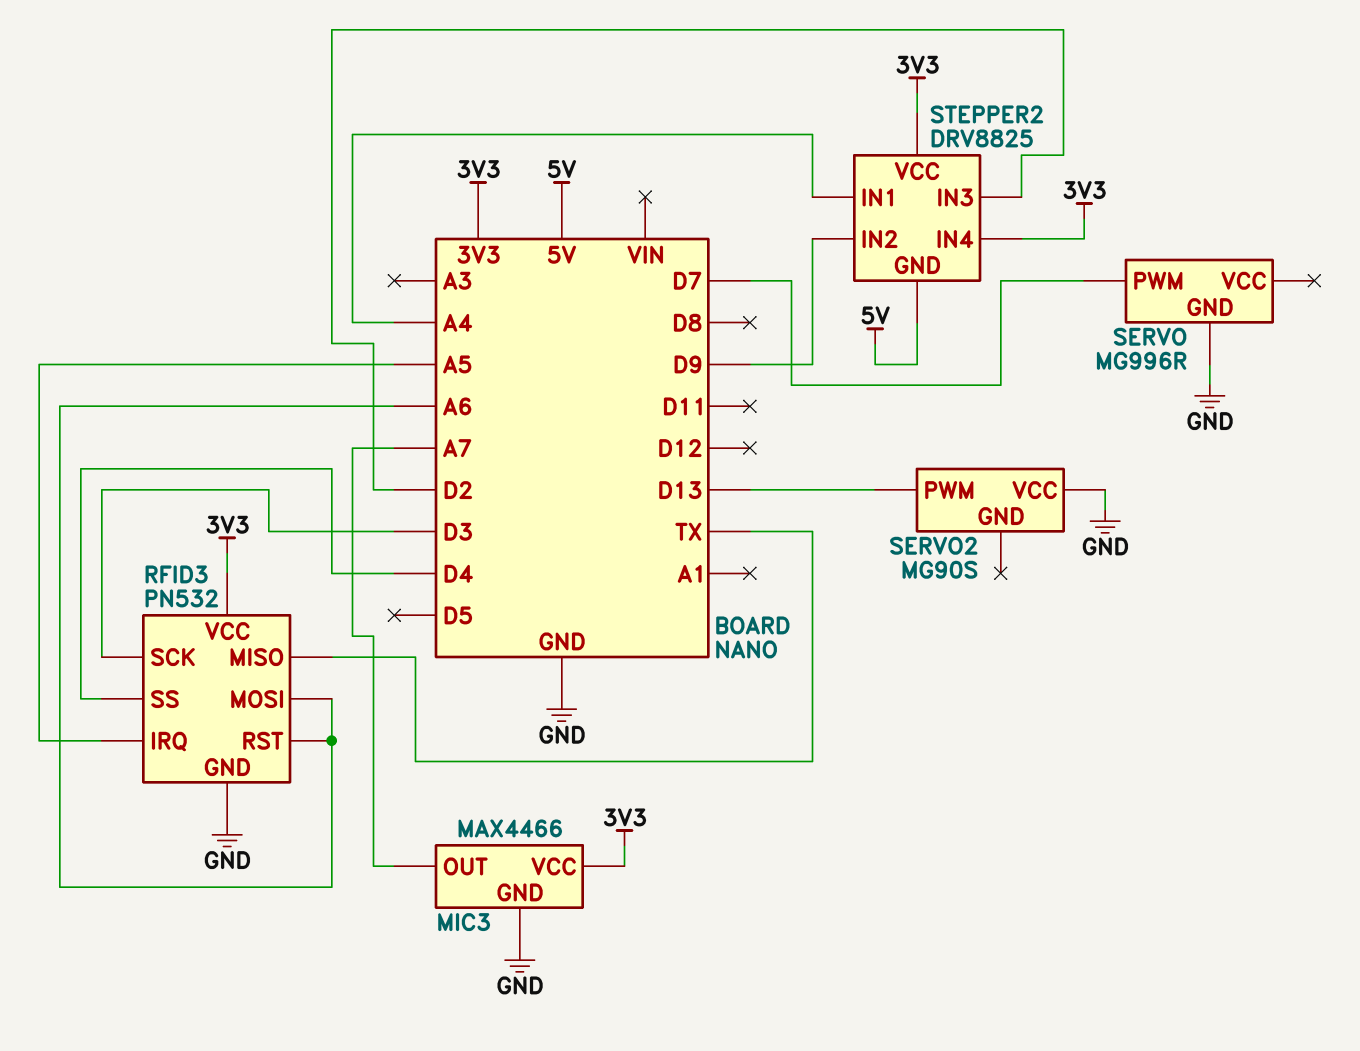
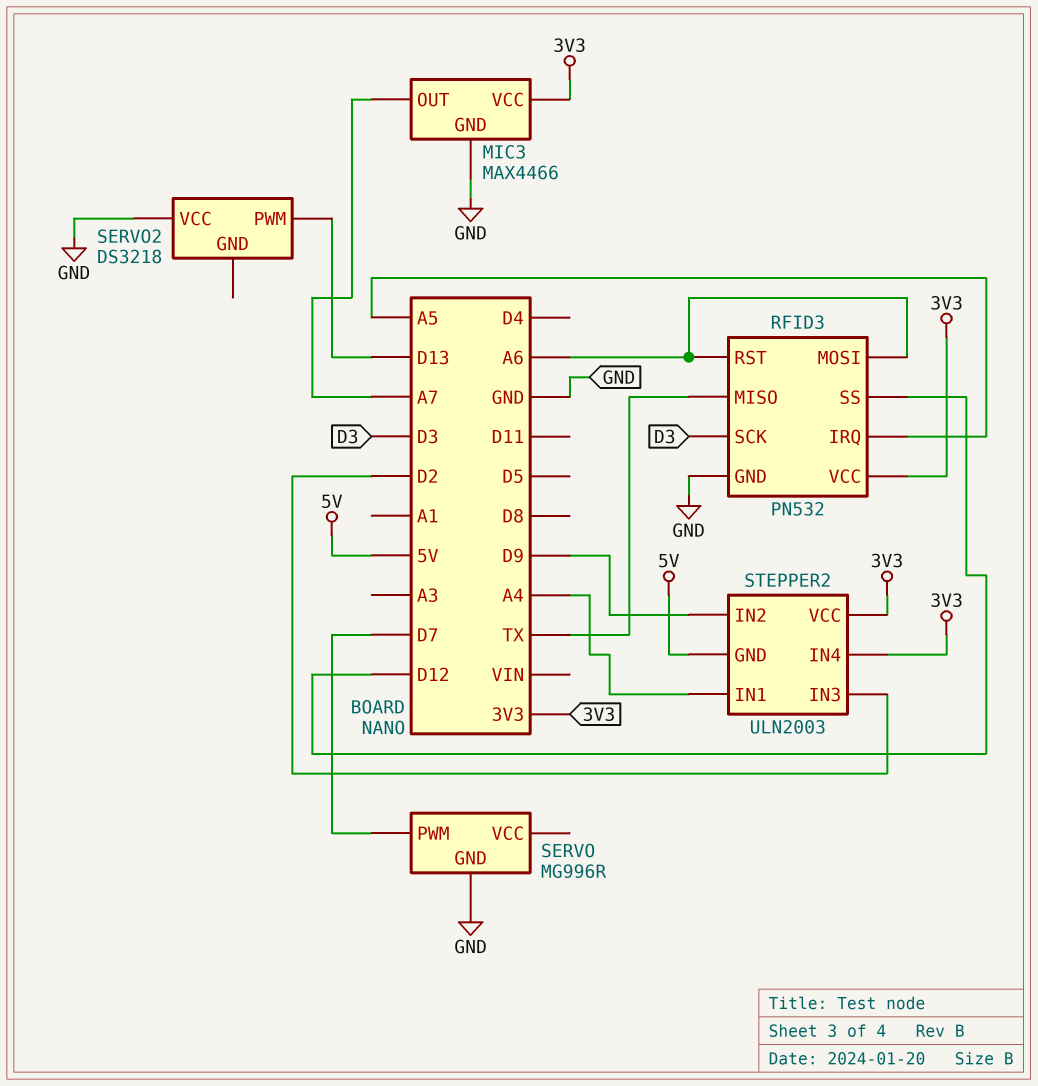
RFID3 pin SS: D4 -> D12
SERVO2: MG90S -> DS3218
STEPPER2: DRV8825 -> ULN2003

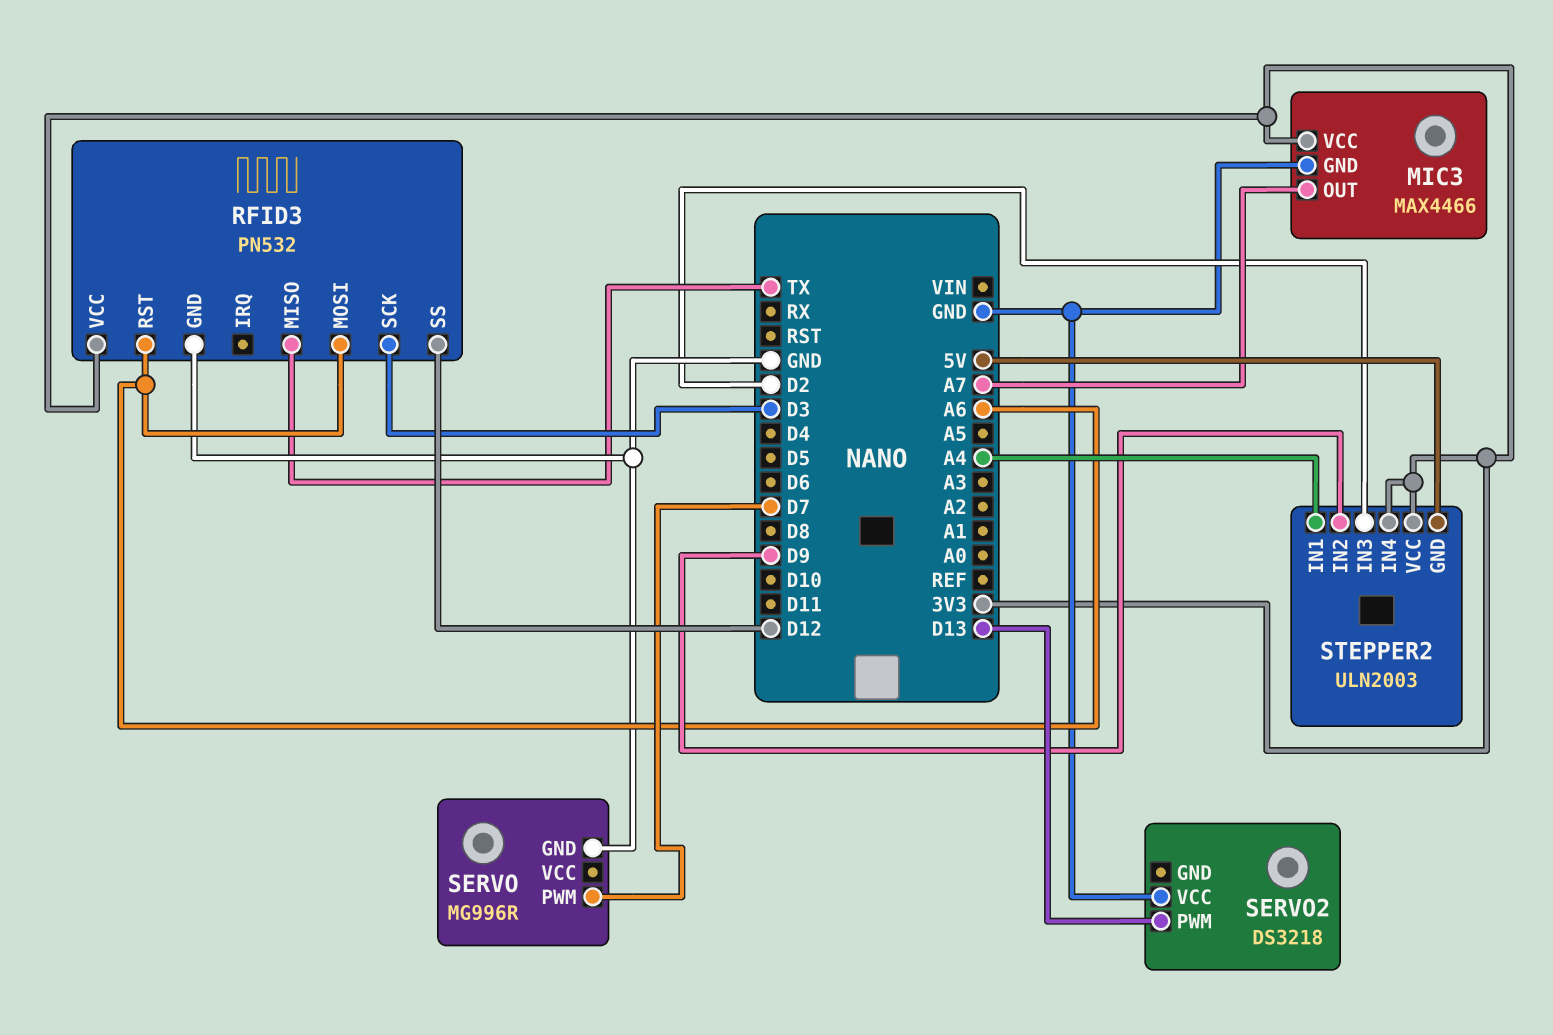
RFID3 pin IRQ: A5 -> none

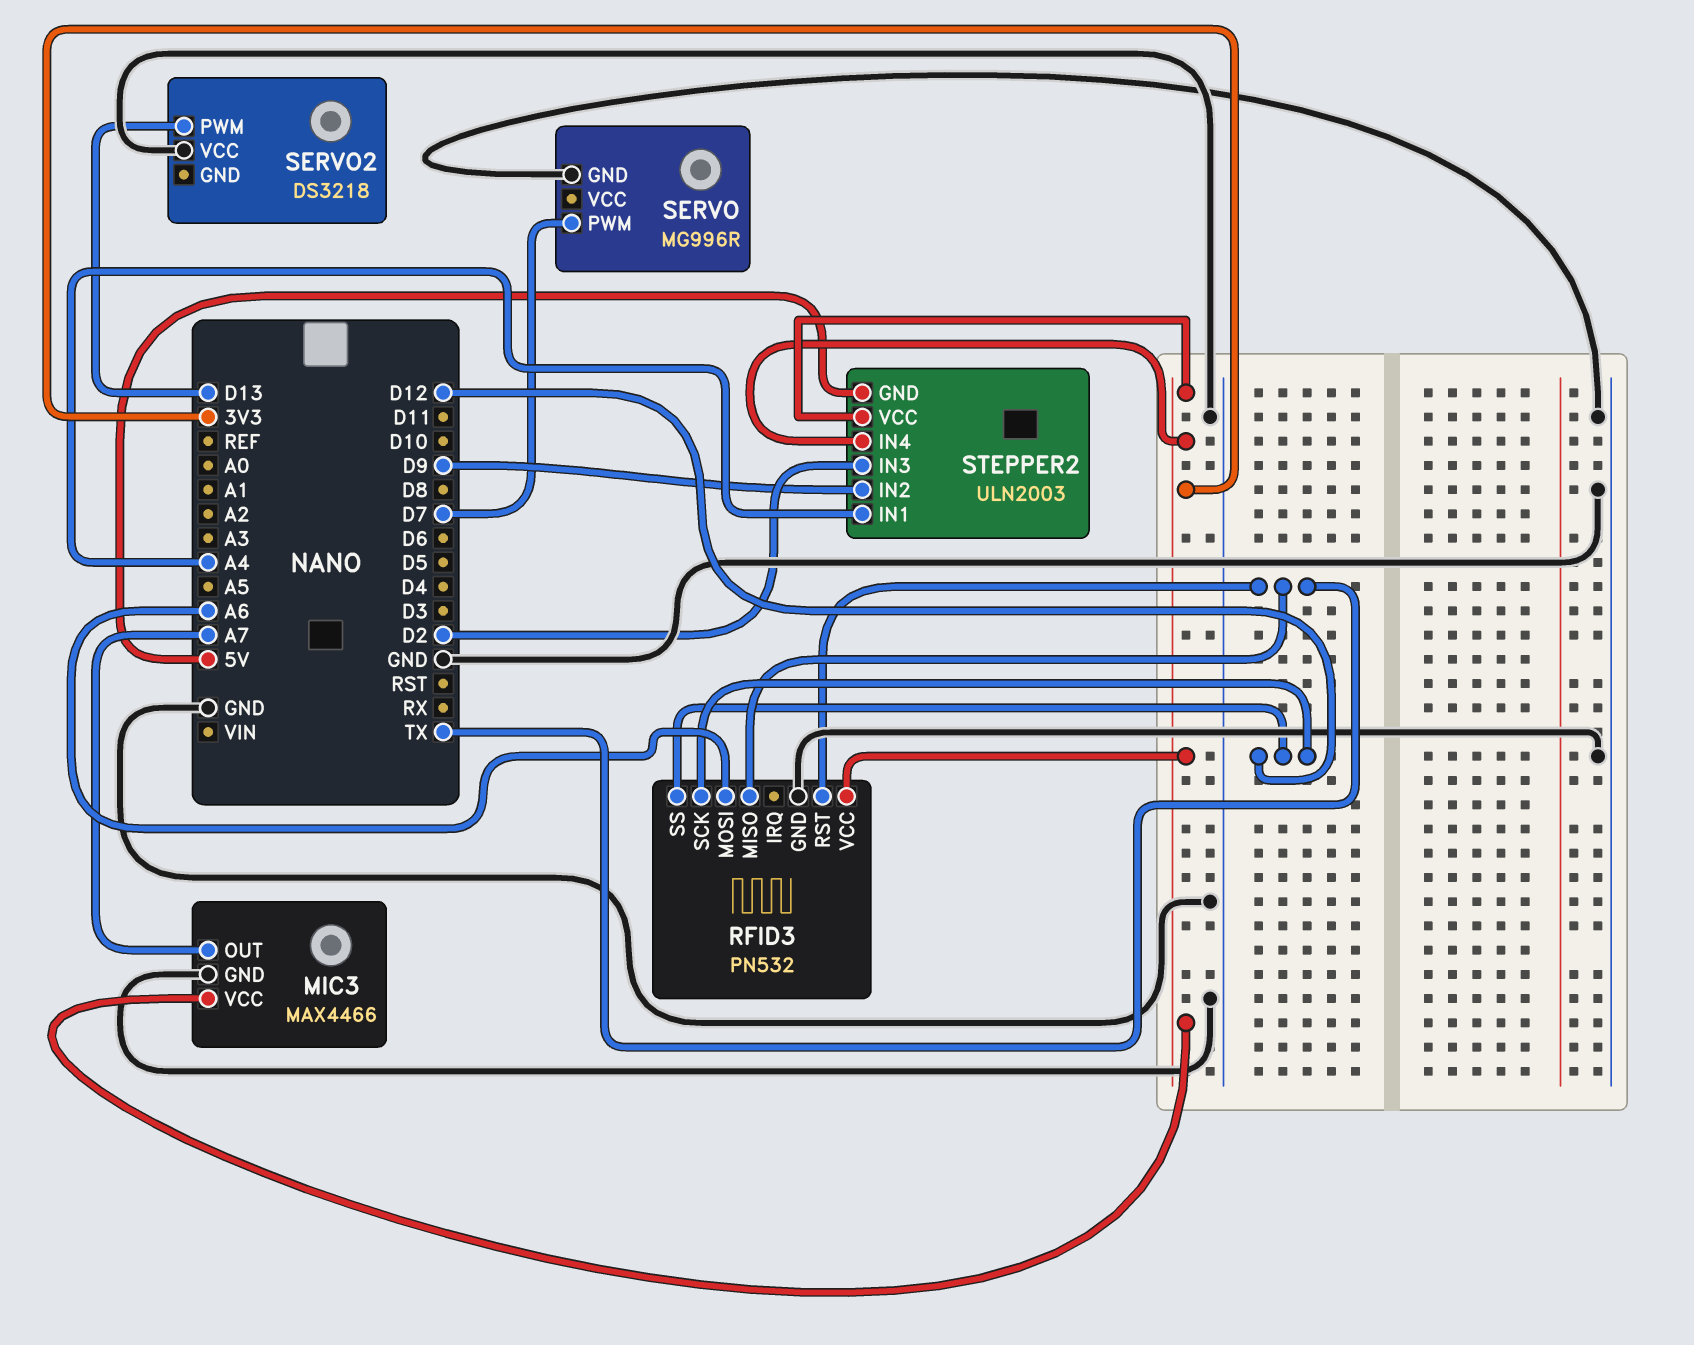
RFID3 pin RST: A6 -> TX
RFID3 pin SCK: D3 -> D12

